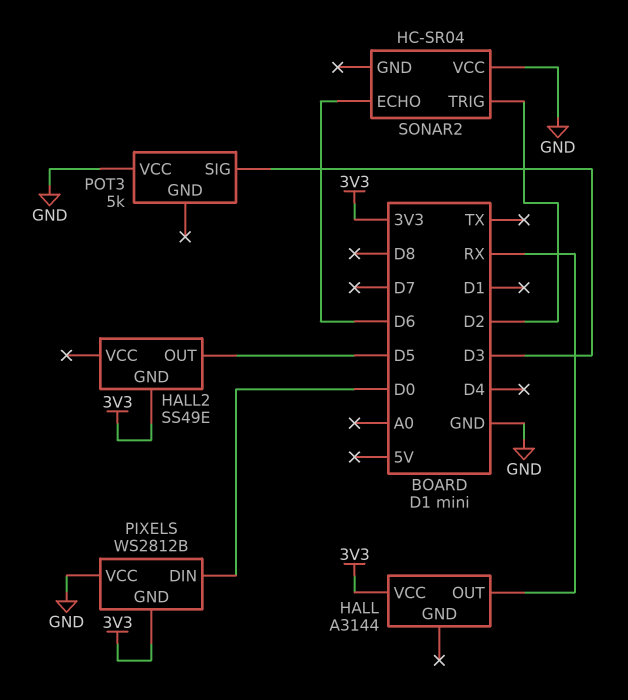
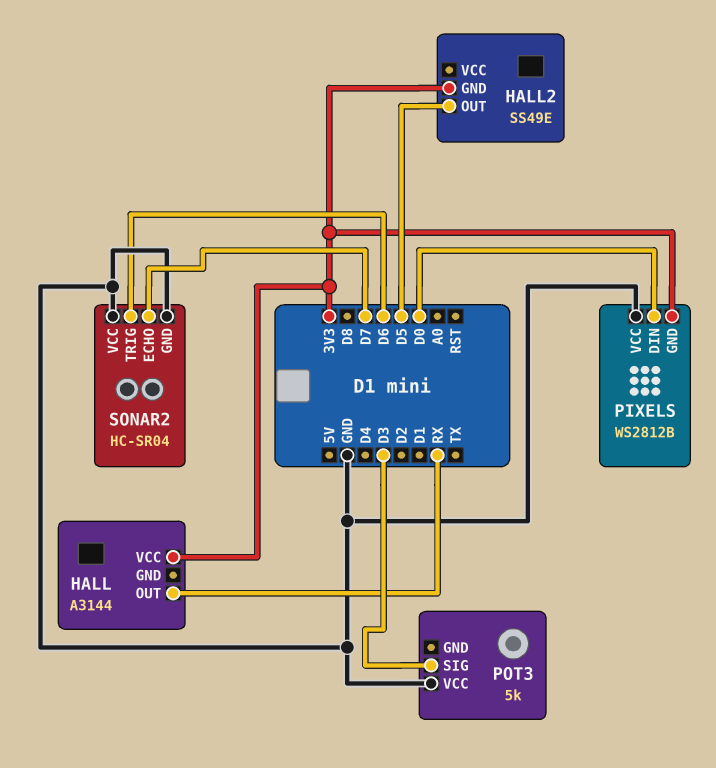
SONAR2 pin ECHO: D6 -> D7
SONAR2 pin GND: none -> GND
SONAR2 pin TRIG: D2 -> D6

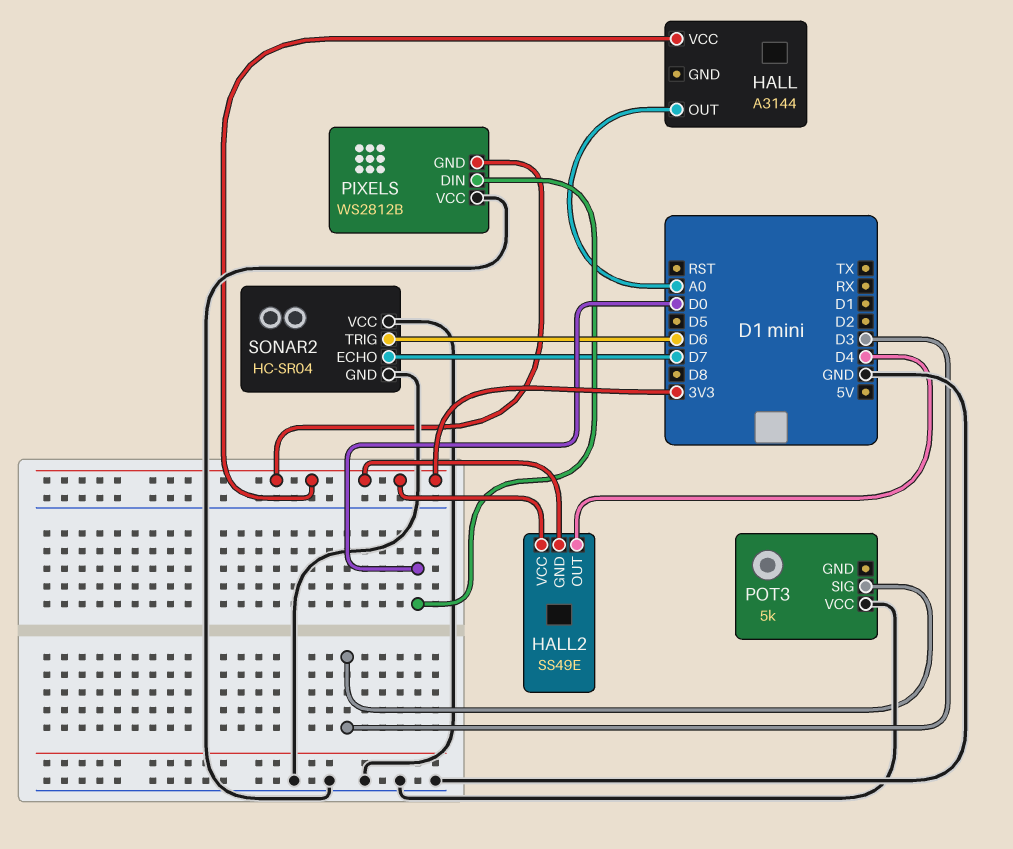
HALL pin OUT: RX -> A0
HALL2 pin OUT: D5 -> D4
HALL2 pin VCC: none -> 3V3

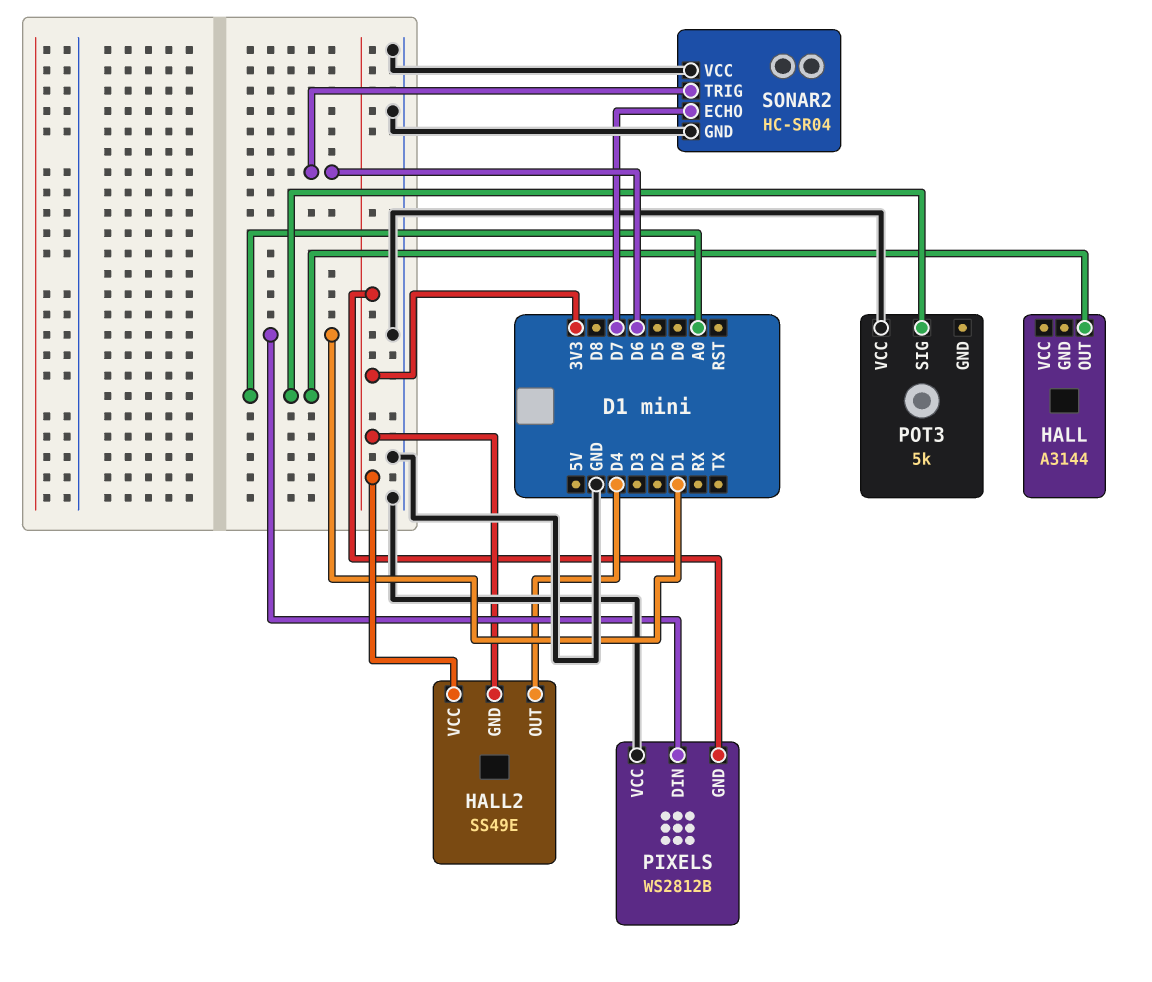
HALL pin VCC: 3V3 -> none
PIXELS pin DIN: D0 -> D1
POT3 pin SIG: D3 -> A0

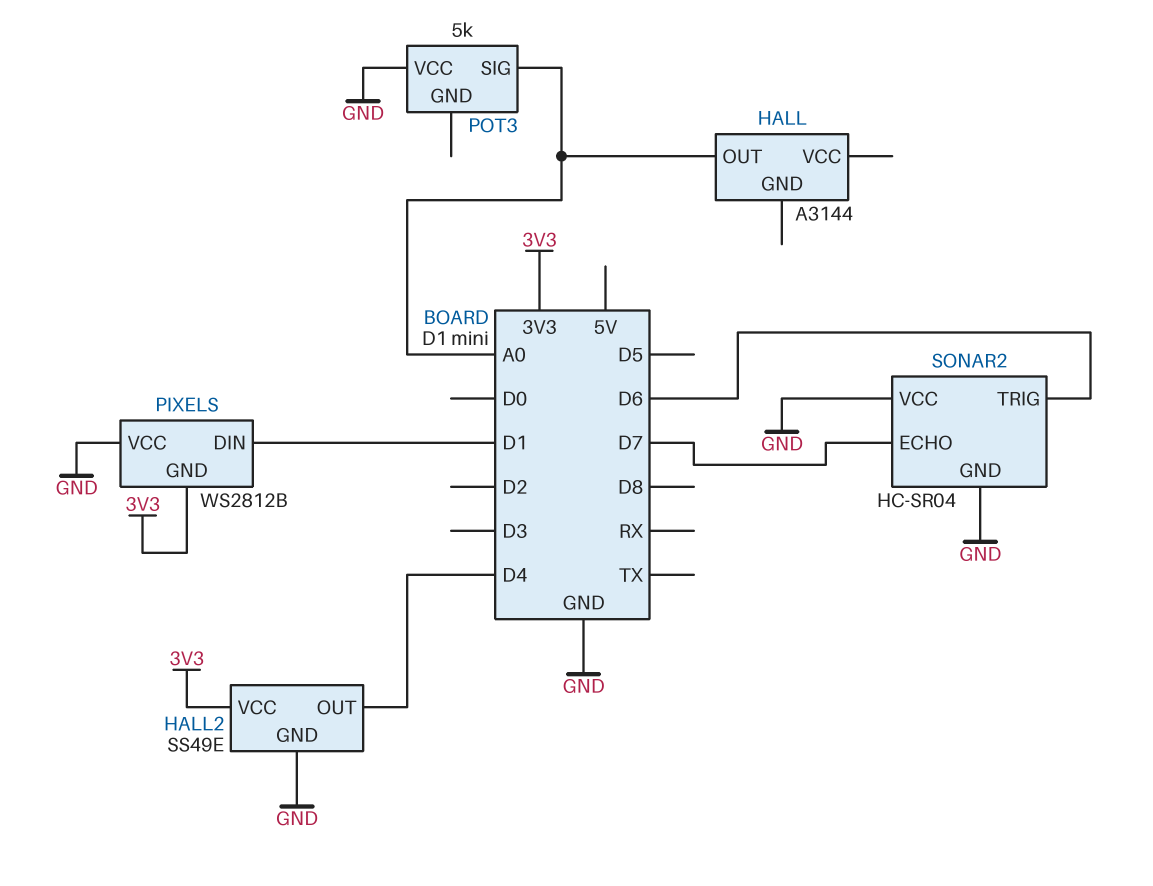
HALL2 pin GND: 3V3 -> GND

